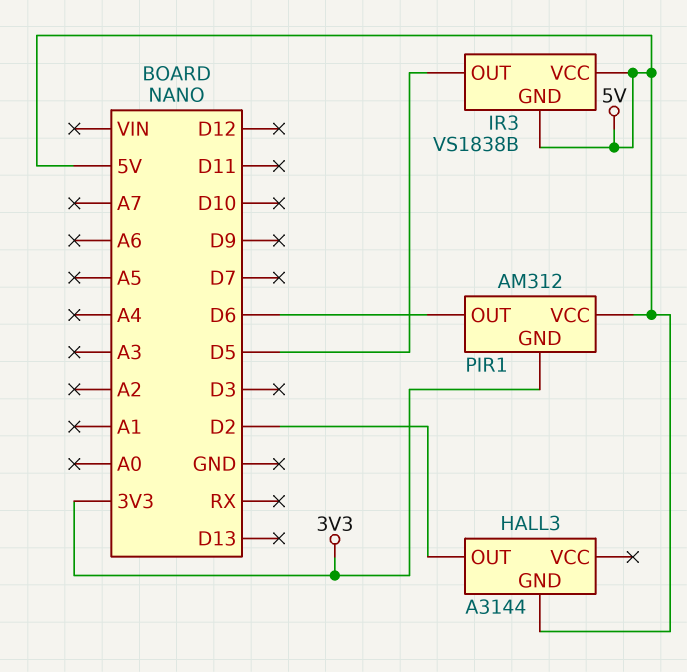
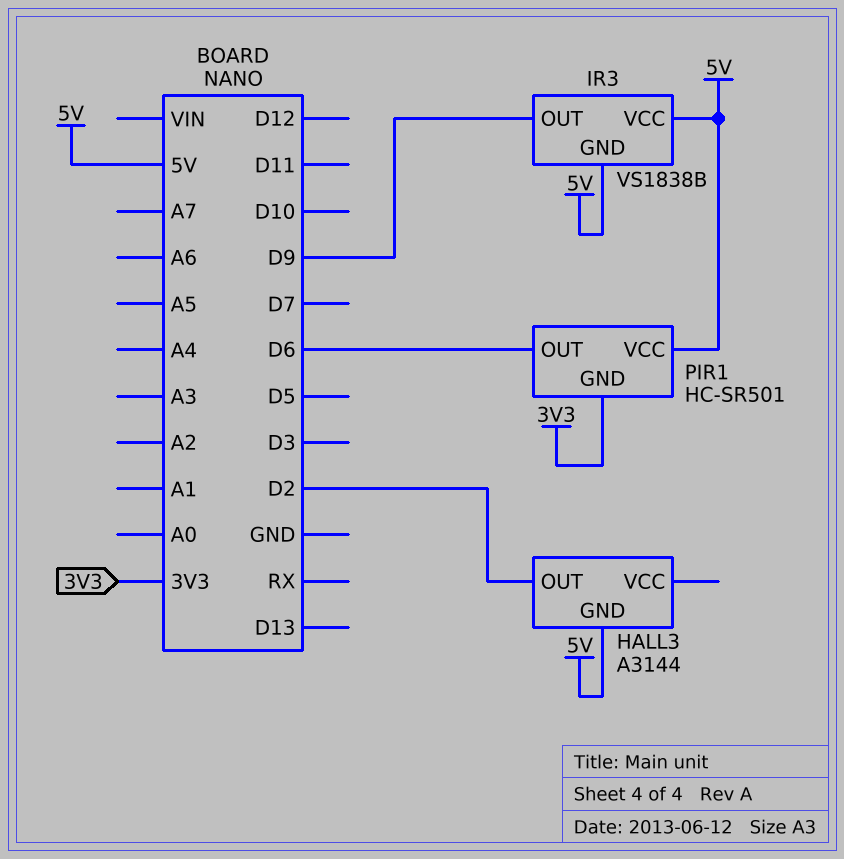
IR3 pin OUT: D5 -> D9
PIR1: AM312 -> HC-SR501

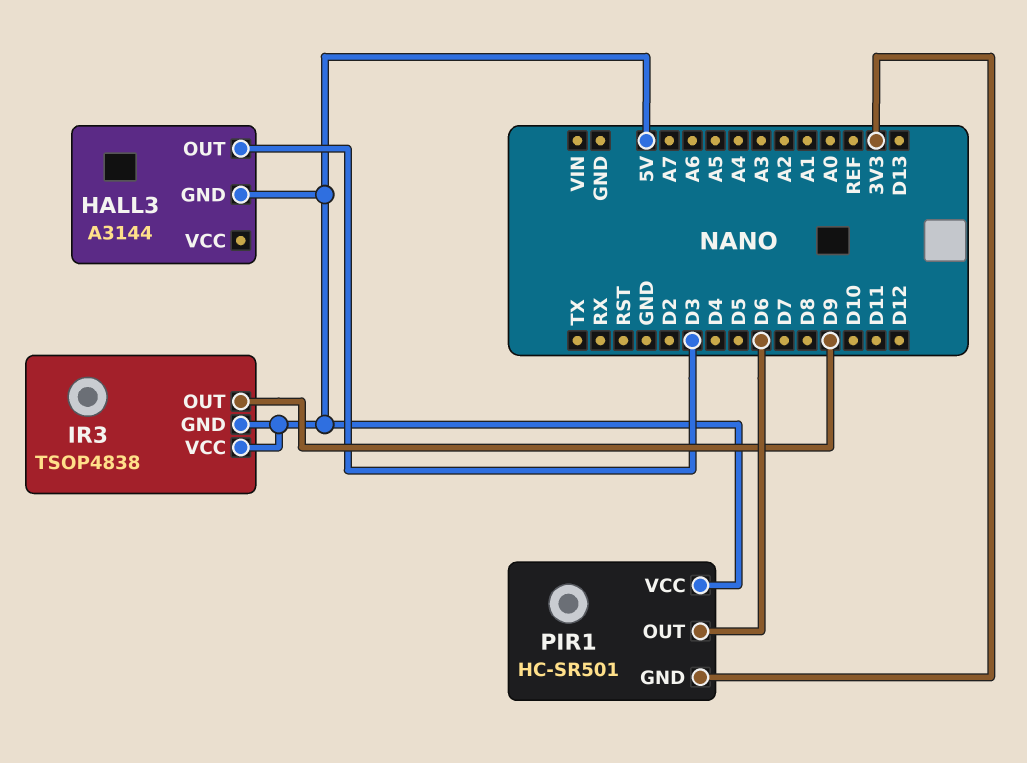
HALL3 pin OUT: D2 -> D3
IR3: VS1838B -> TSOP4838

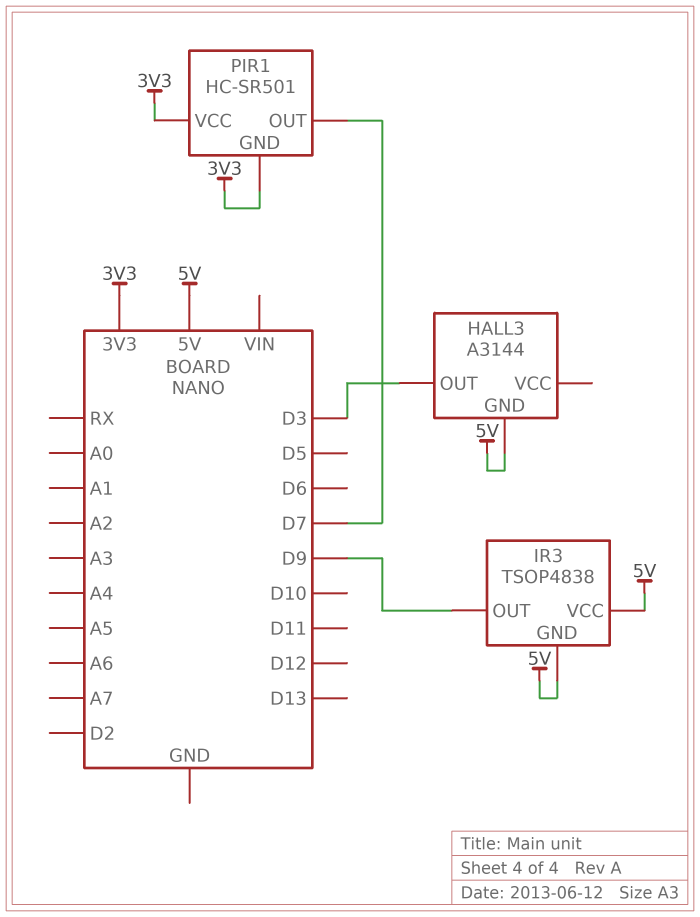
PIR1 pin OUT: D6 -> D7
PIR1 pin VCC: 5V -> 3V3

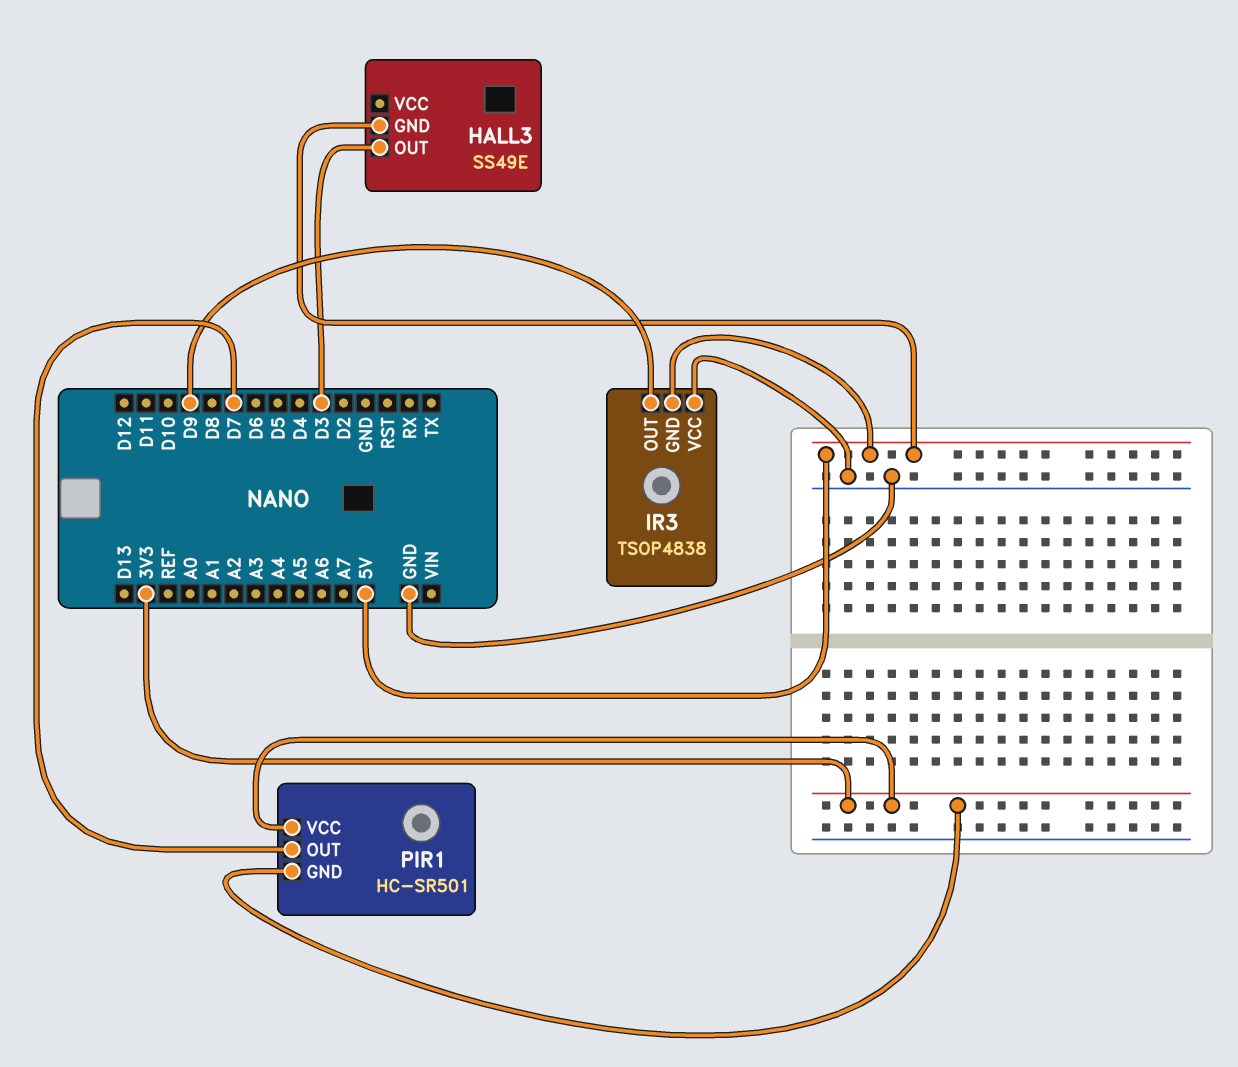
HALL3: A3144 -> SS49E
IR3 pin VCC: 5V -> GND

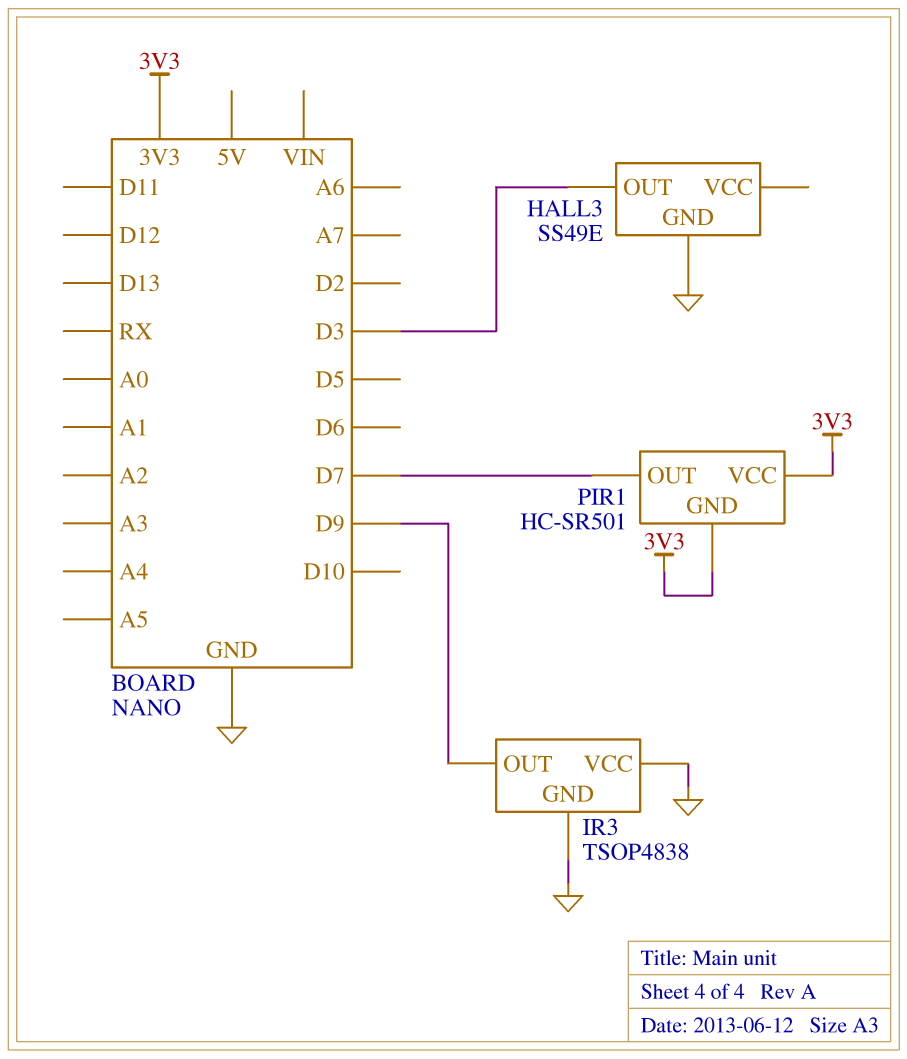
HALL3 pin GND: 5V -> GND
IR3 pin GND: 5V -> GND

